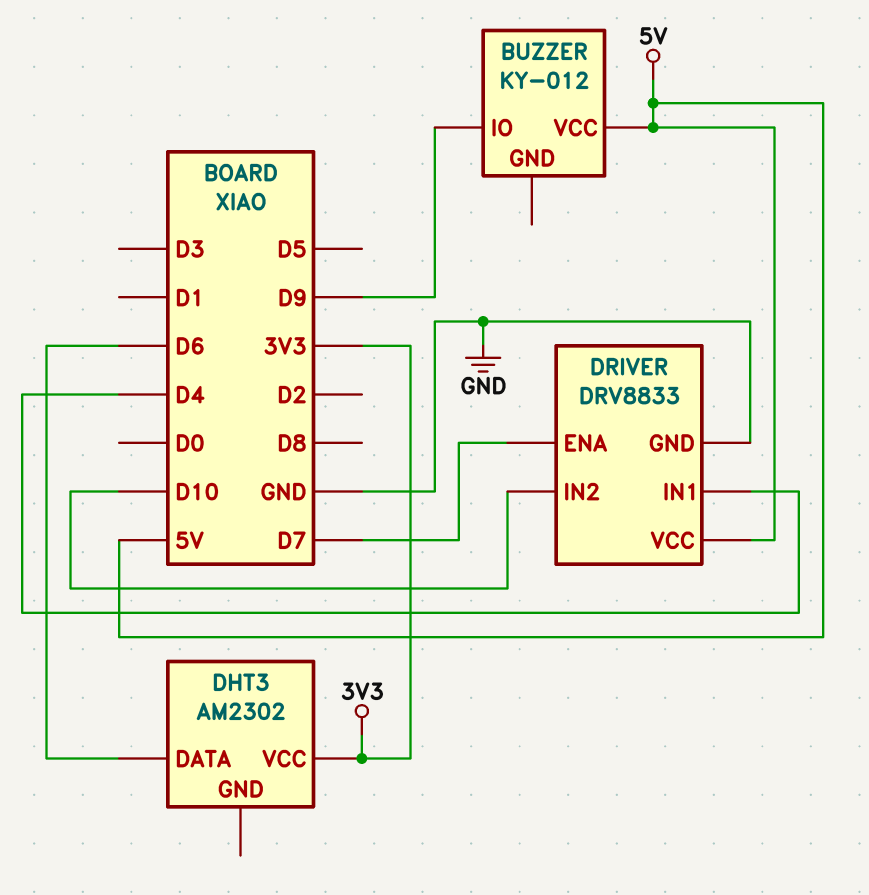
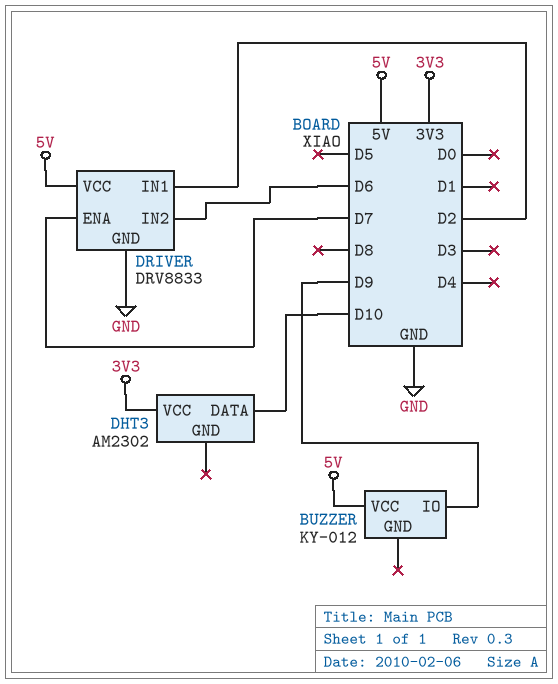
DHT3 pin DATA: D6 -> D10
DRIVER pin IN1: D4 -> D2
DRIVER pin IN2: D10 -> D6

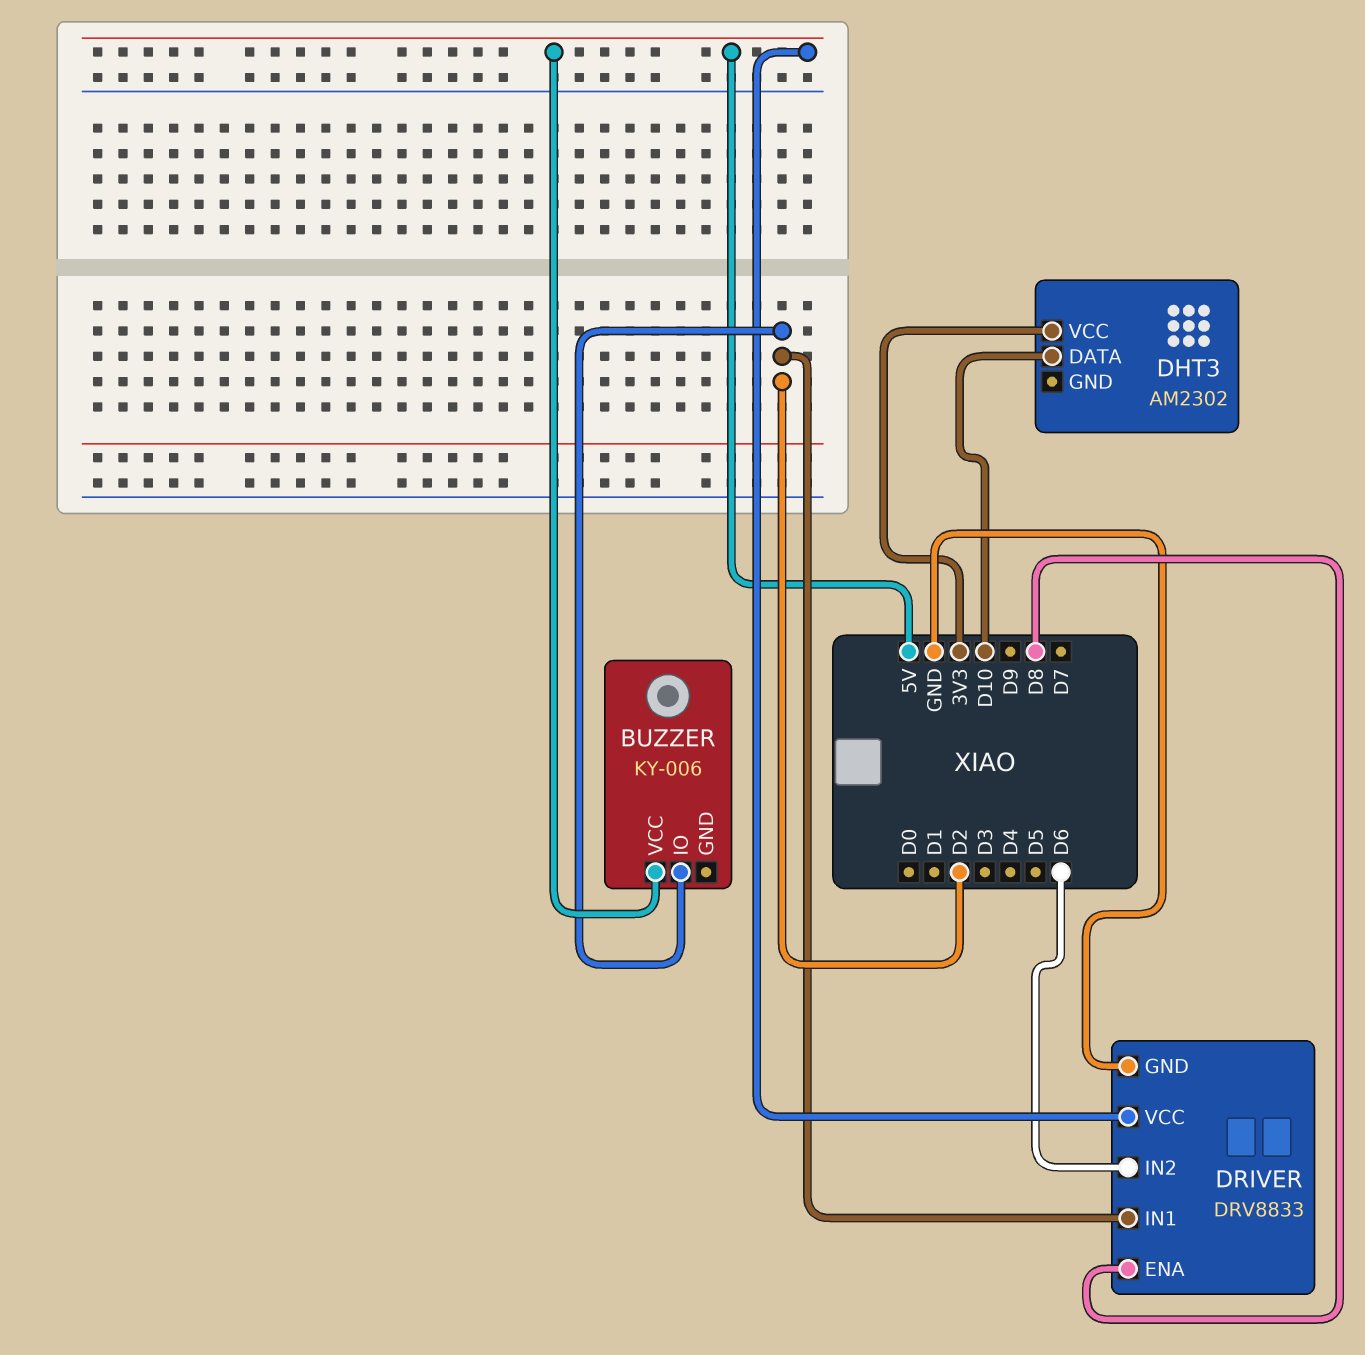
BUZZER: KY-012 -> KY-006
BUZZER pin IO: D9 -> D2
DRIVER pin ENA: D7 -> D8

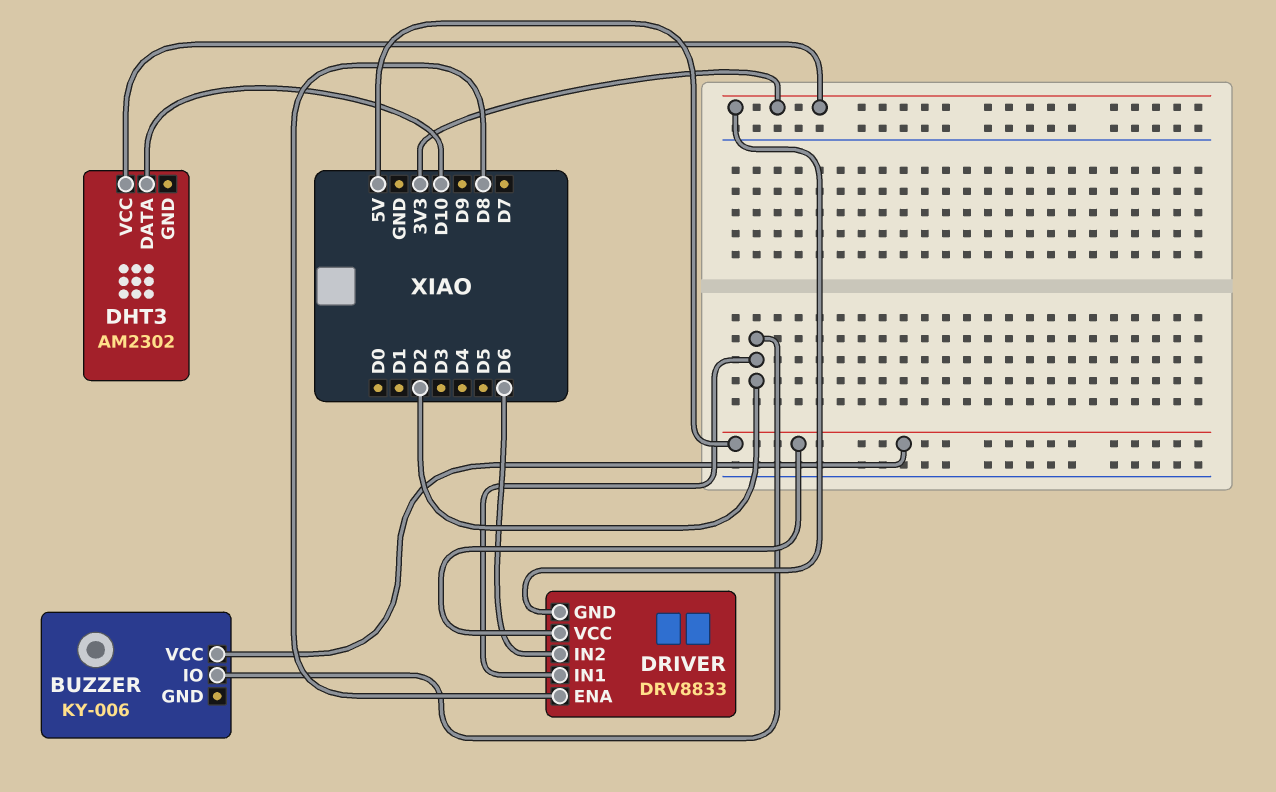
DRIVER pin GND: GND -> 3V3

